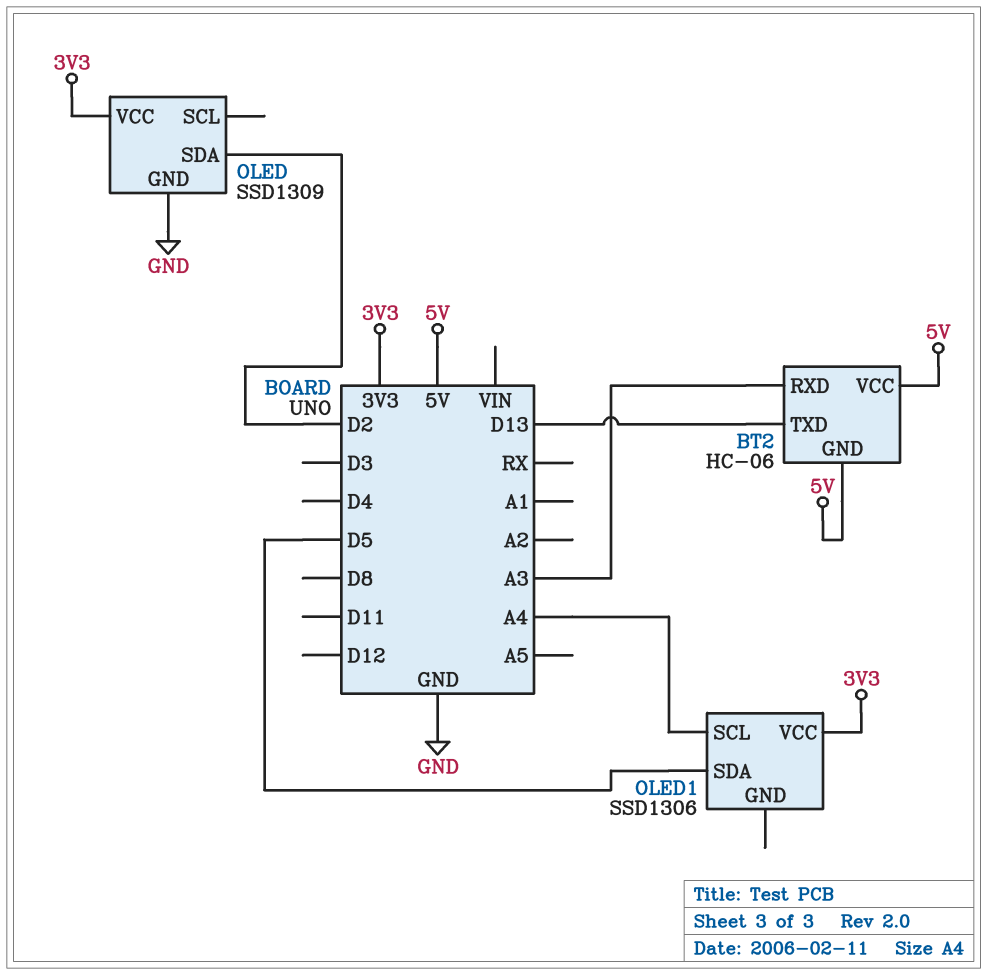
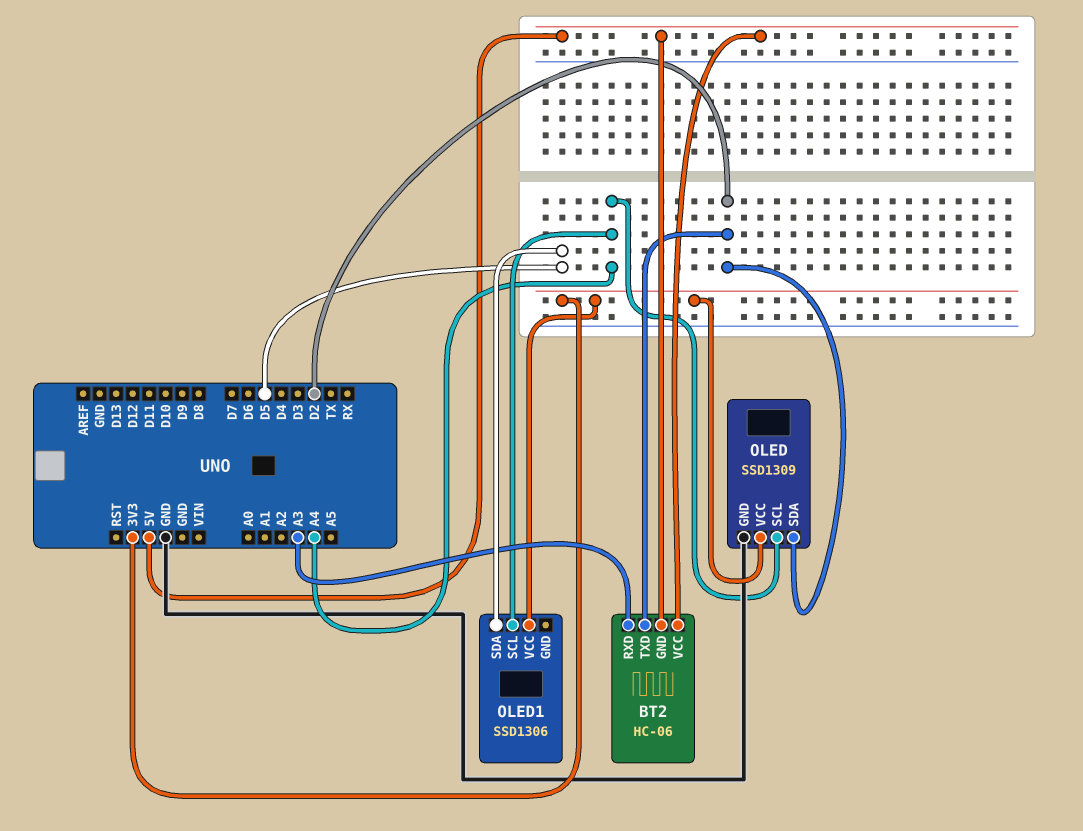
BT2 pin TXD: D13 -> D2
OLED pin SCL: none -> A4

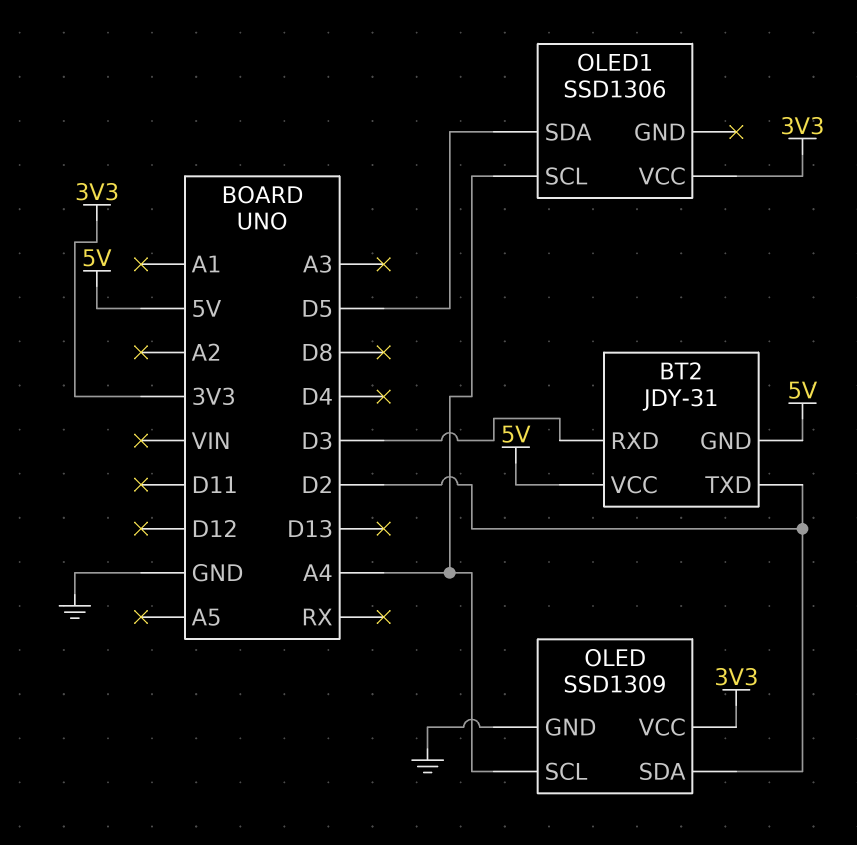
BT2: HC-06 -> JDY-31
BT2 pin RXD: A3 -> D3

